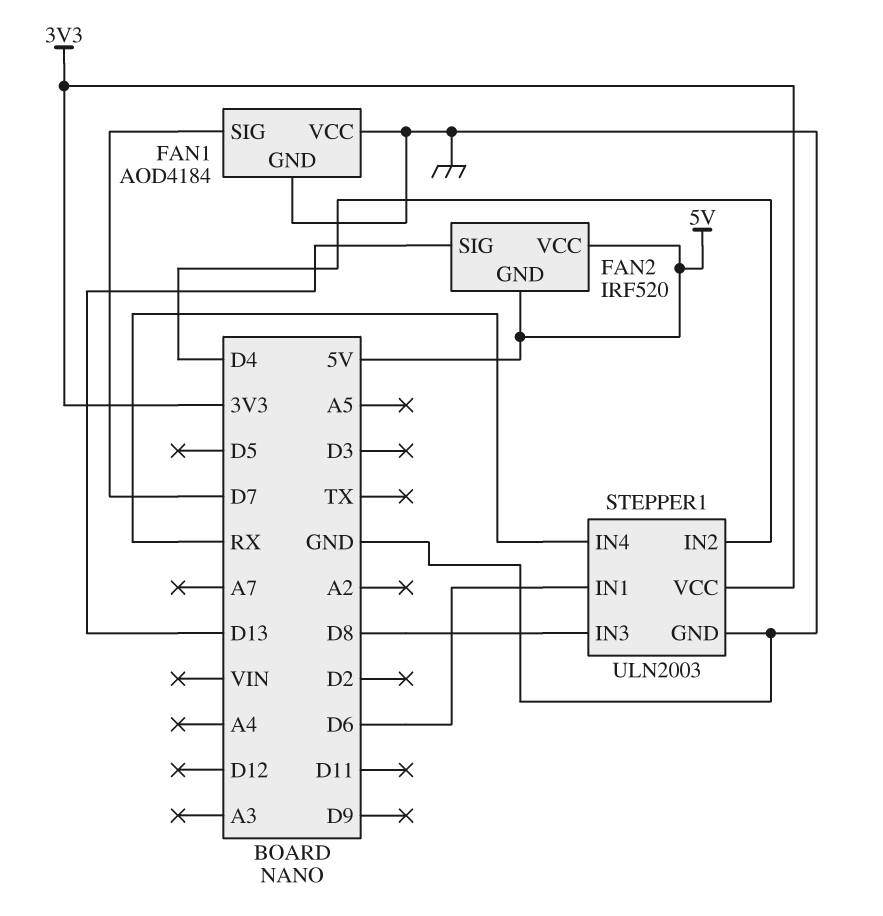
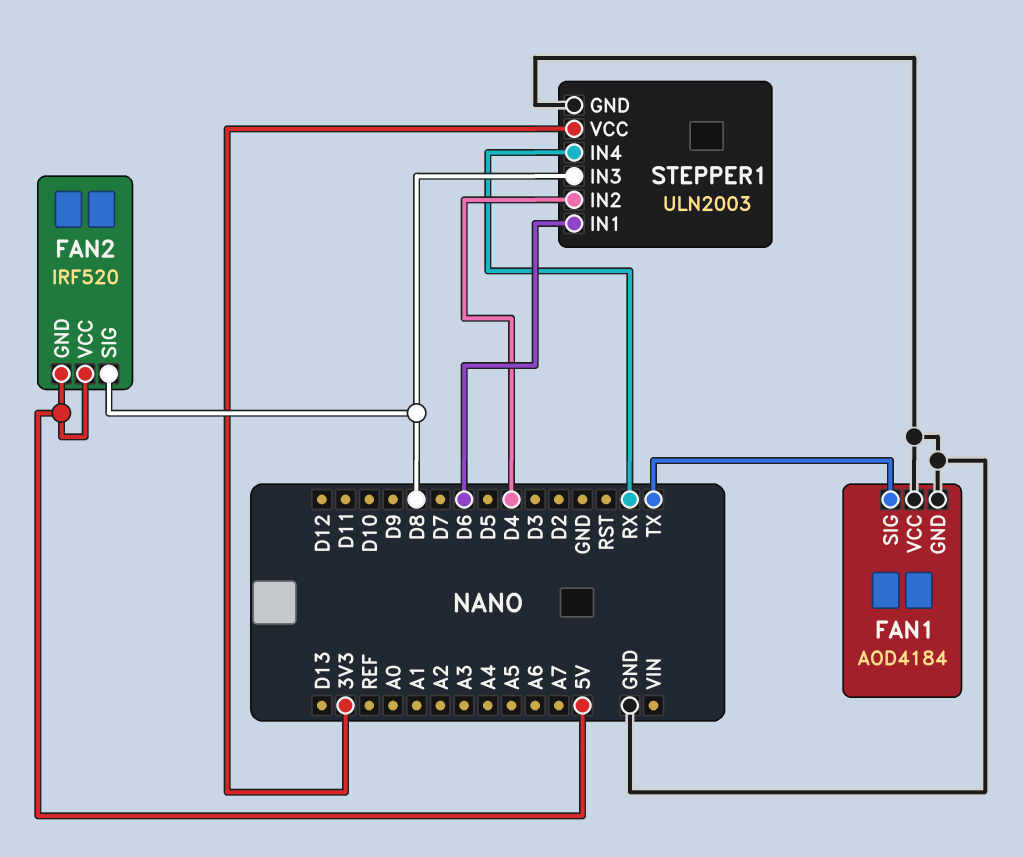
FAN1 pin SIG: D7 -> TX
FAN2 pin SIG: D13 -> D8

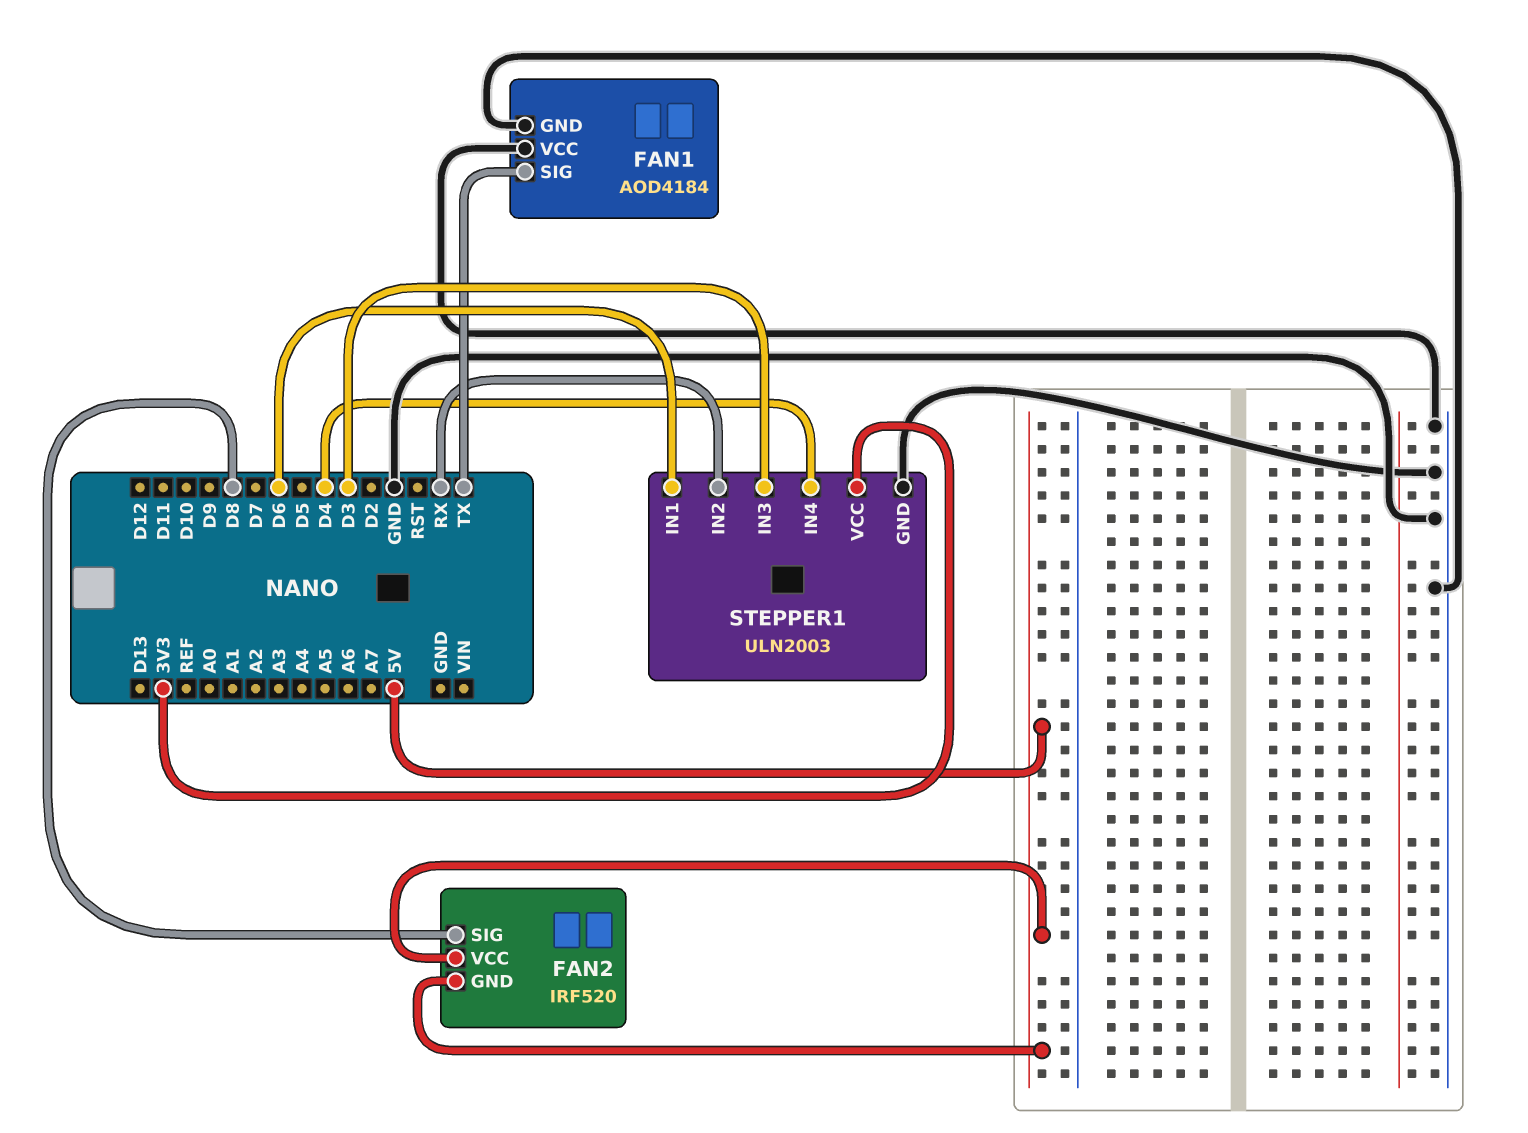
STEPPER1 pin IN2: D4 -> RX
STEPPER1 pin IN3: D8 -> D3
STEPPER1 pin IN4: RX -> D4

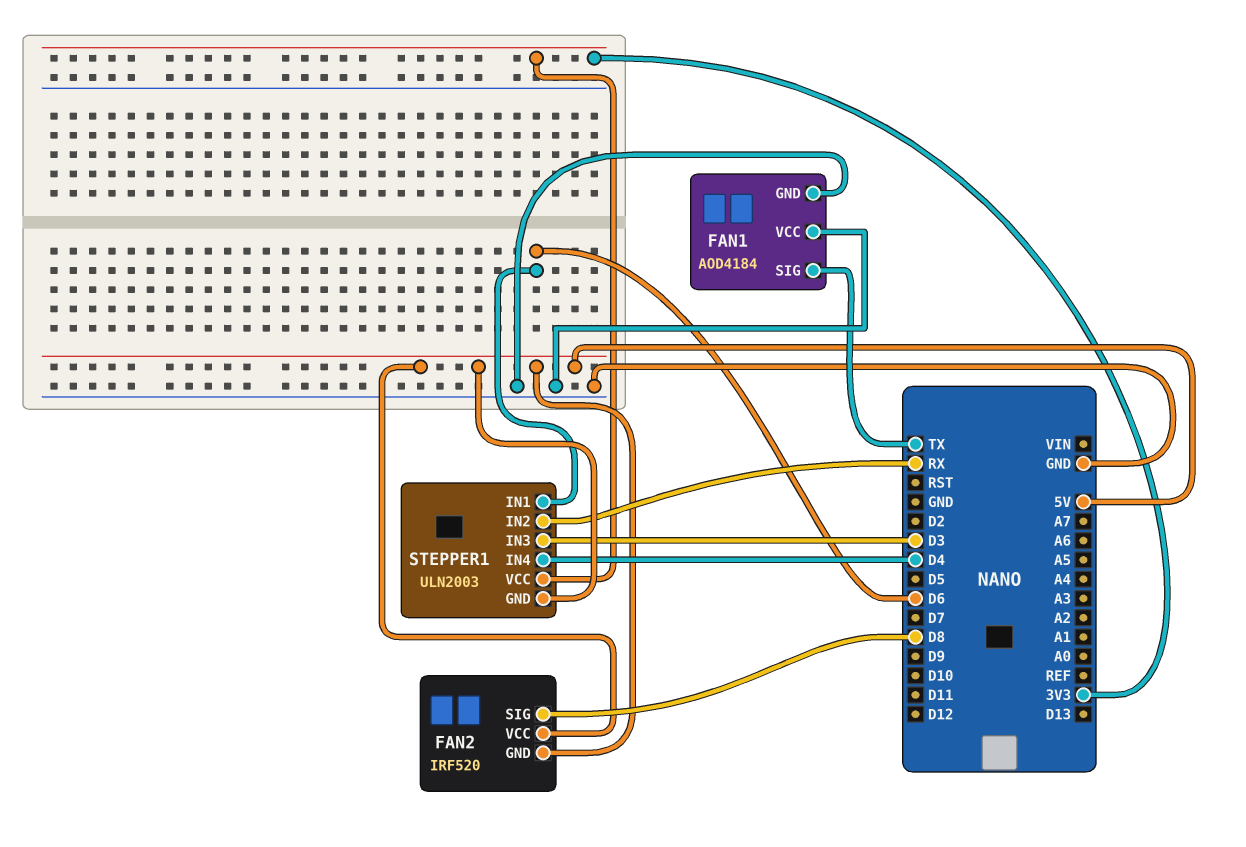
STEPPER1 pin GND: GND -> 5V

